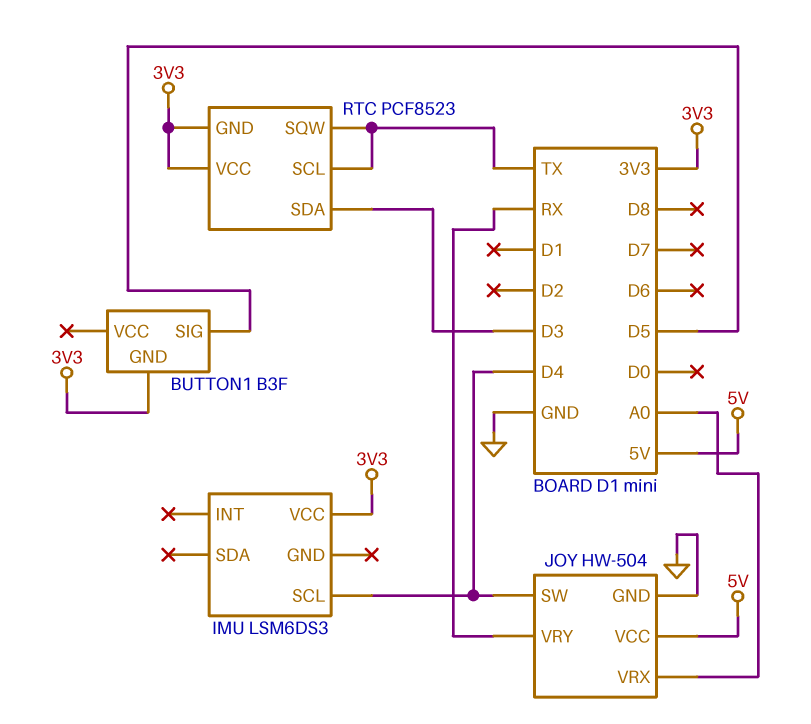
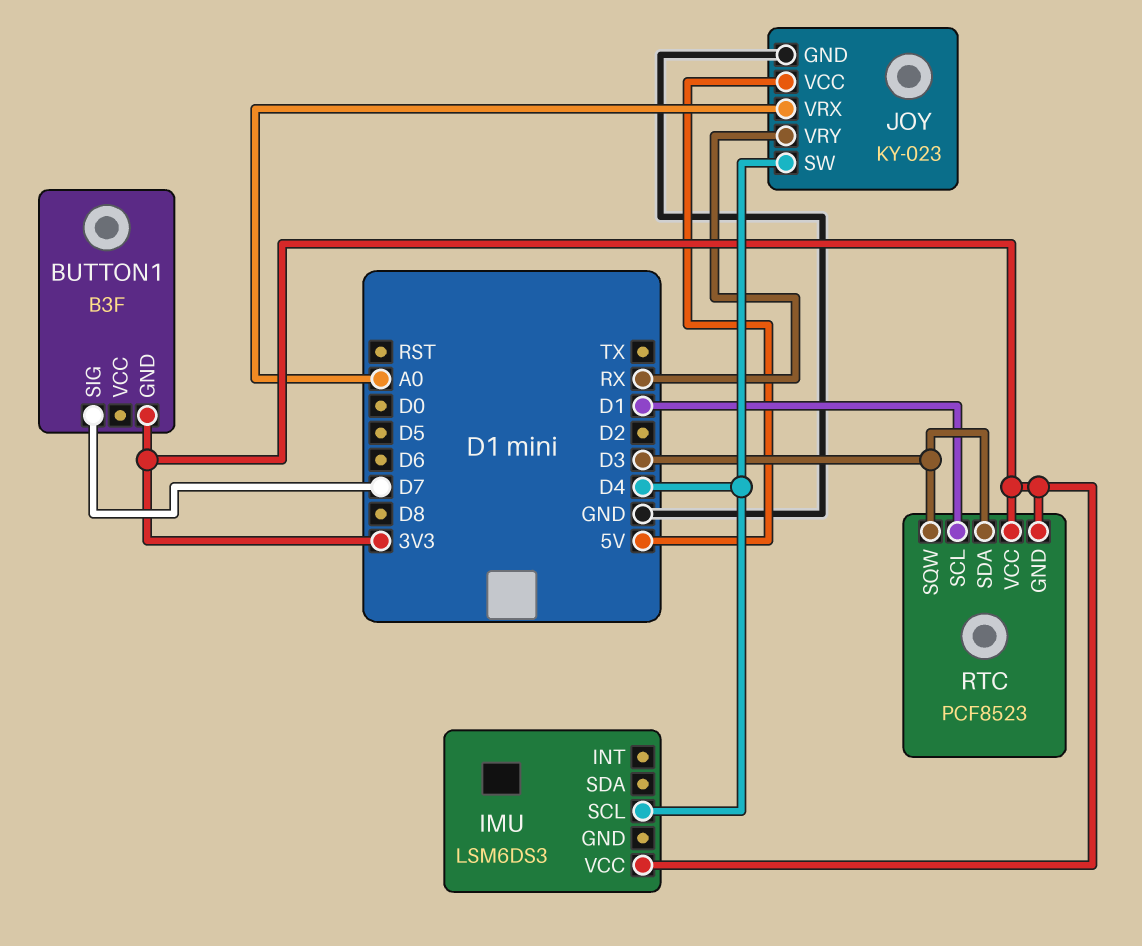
BUTTON1 pin SIG: D5 -> D7
JOY: HW-504 -> KY-023
RTC pin SCL: TX -> D1
RTC pin SQW: TX -> D3

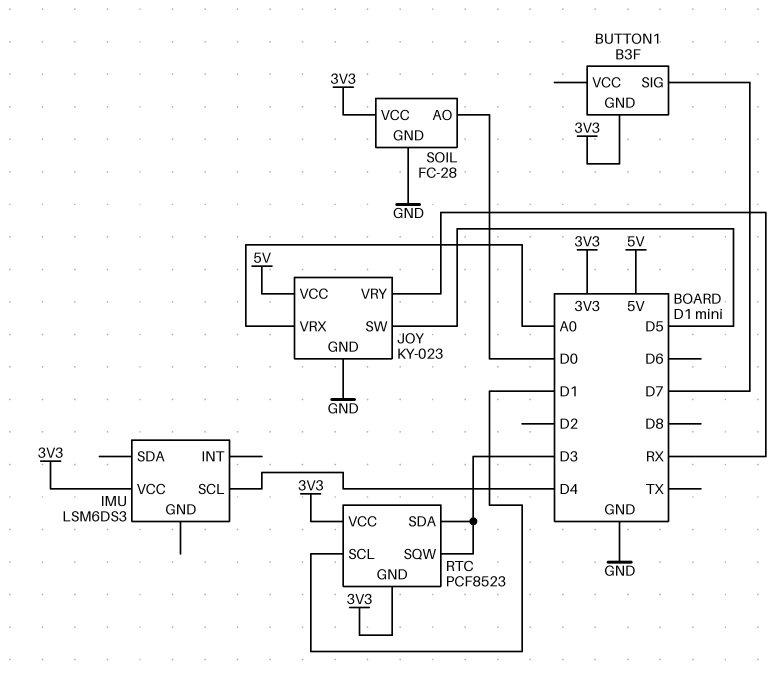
JOY pin SW: D4 -> D5
SOIL: none -> FC-28
SOIL pin AO: none -> D0
SOIL pin GND: none -> GND
SOIL pin VCC: none -> 3V3

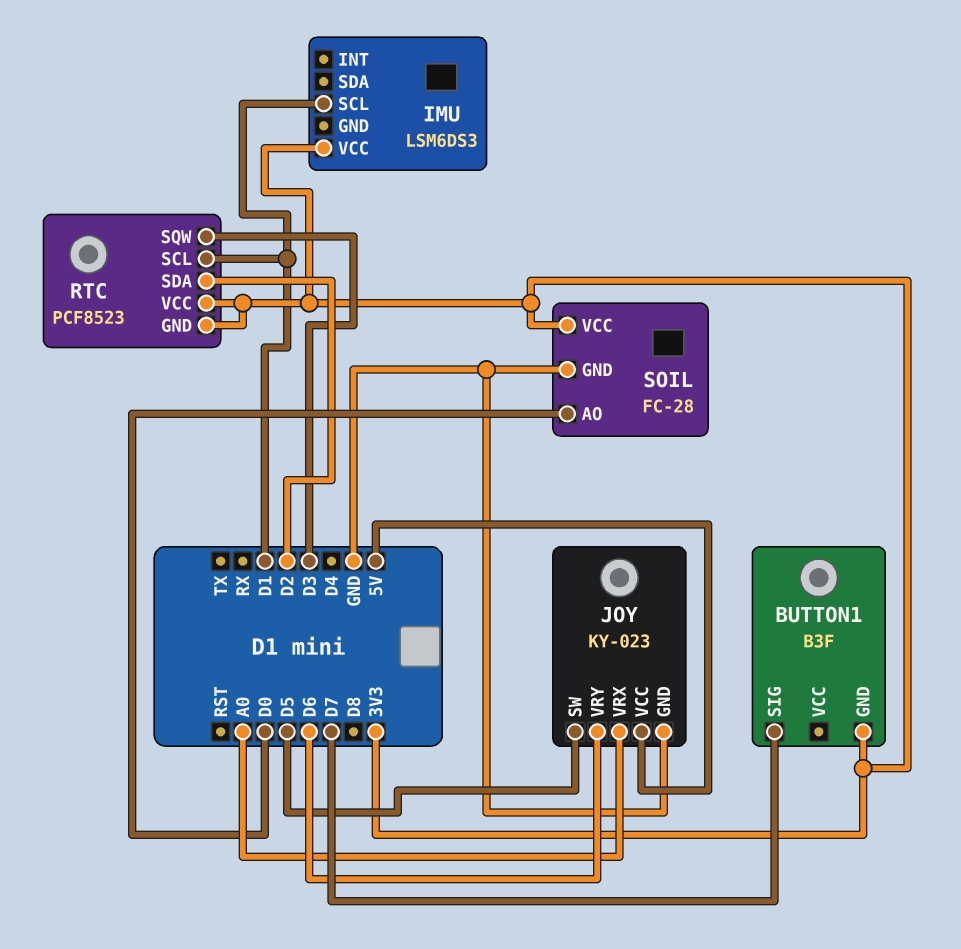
IMU pin SCL: D4 -> D1
JOY pin VRY: RX -> D6
RTC pin SDA: D3 -> D2

